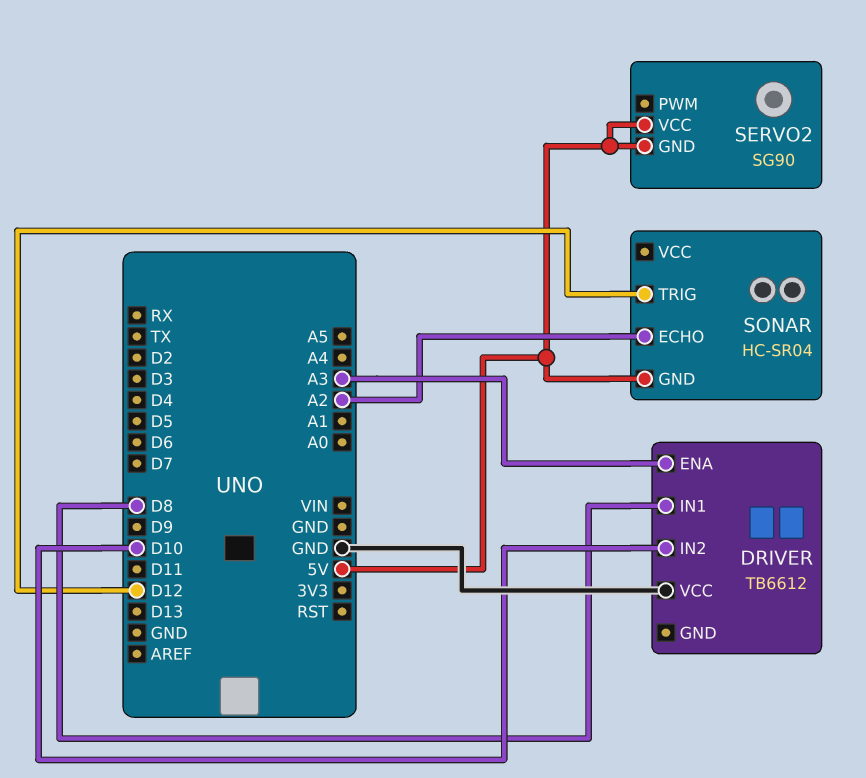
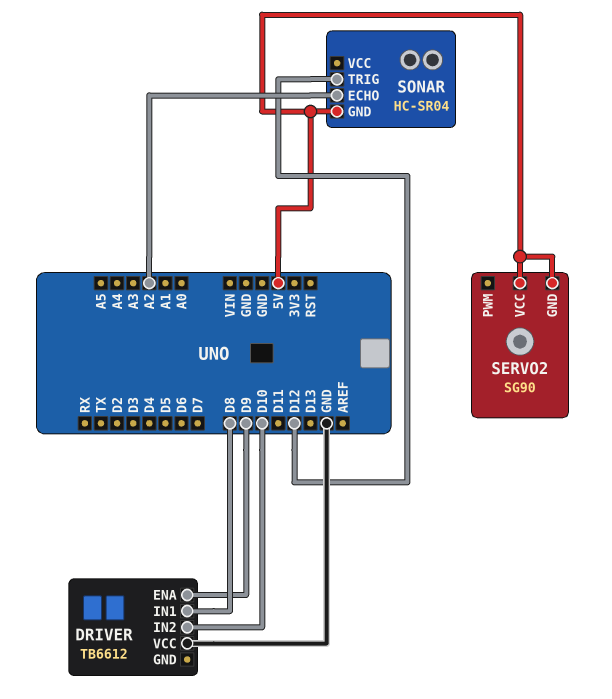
DRIVER pin ENA: A3 -> D9

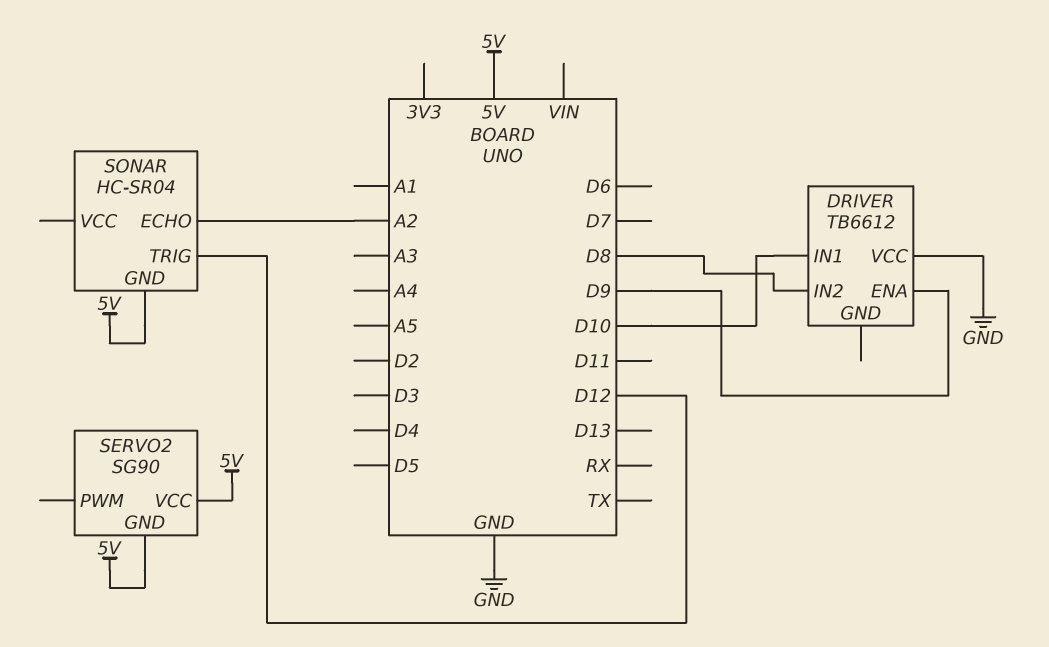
DRIVER pin IN1: D8 -> D10
DRIVER pin IN2: D10 -> D8

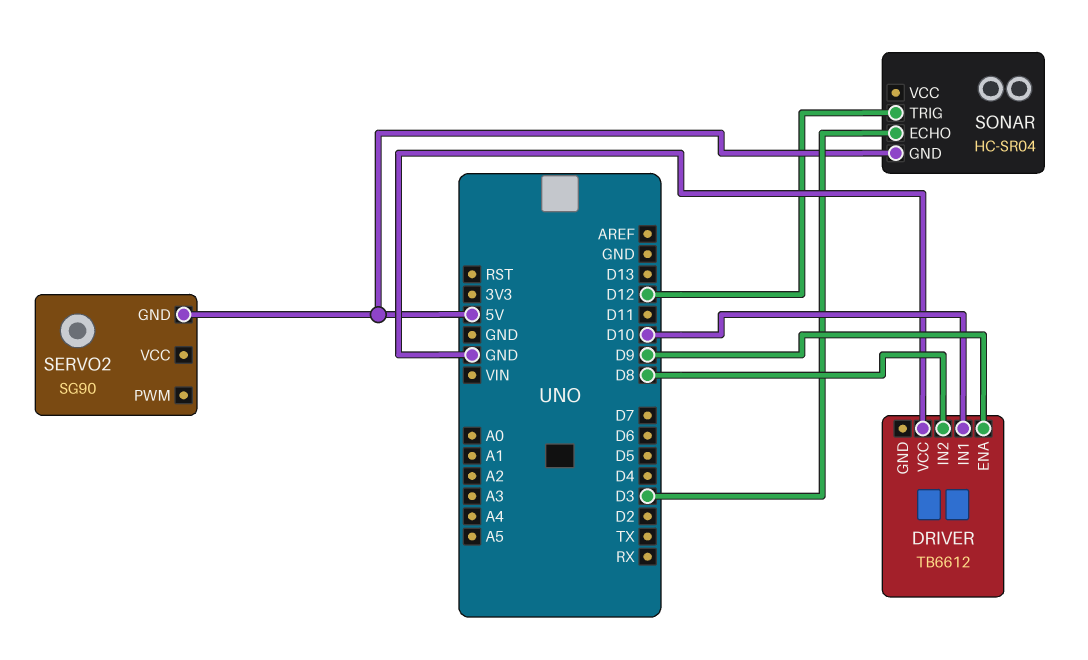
SERVO2 pin VCC: 5V -> none
SONAR pin ECHO: A2 -> D3

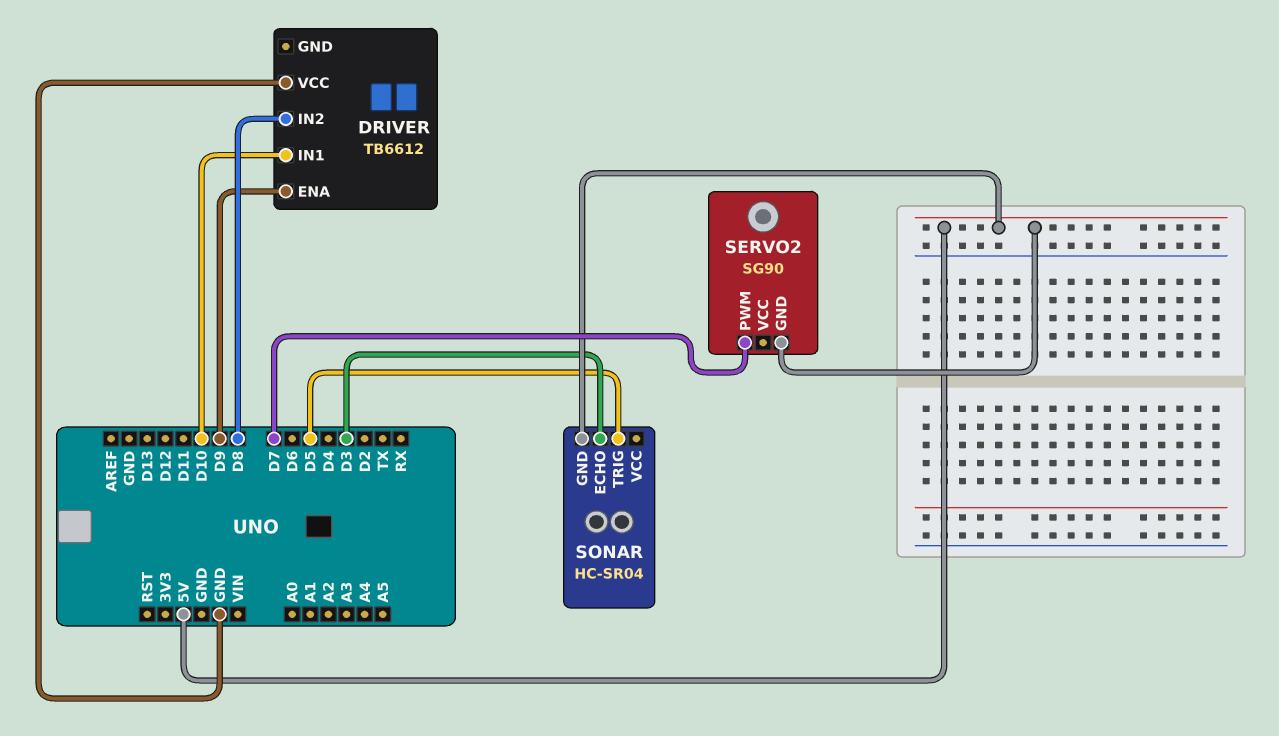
SERVO2 pin PWM: none -> D7
SONAR pin TRIG: D12 -> D5

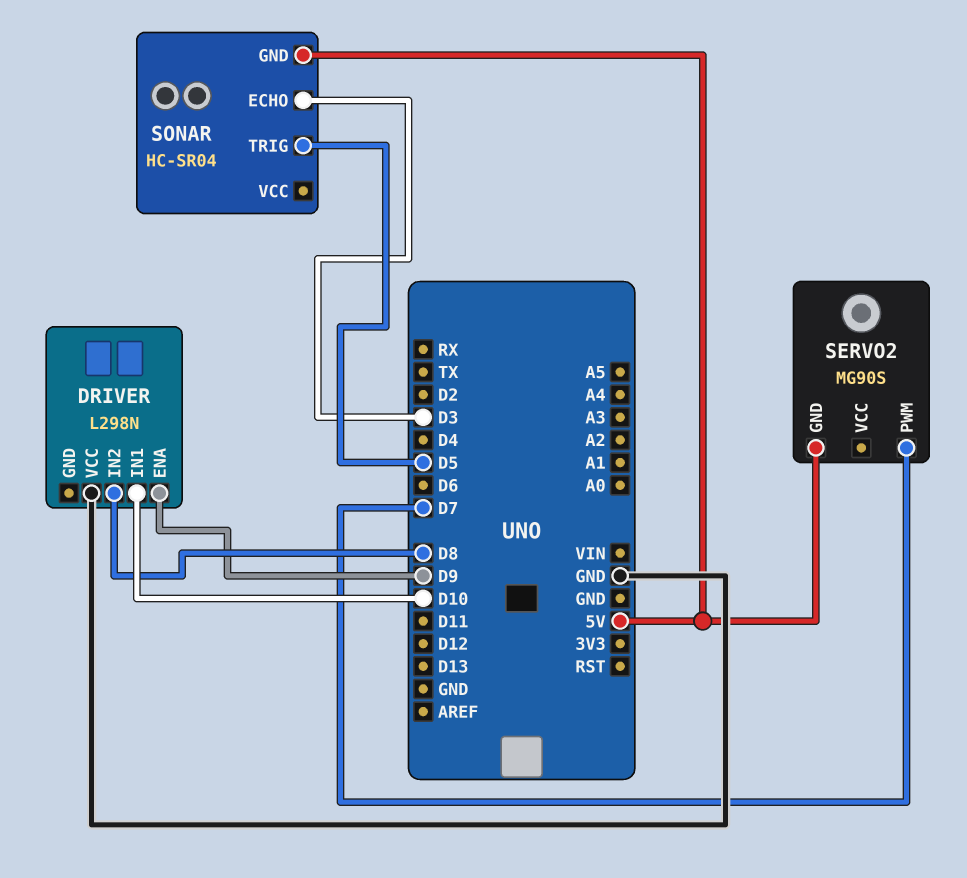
DRIVER: TB6612 -> L298N
SERVO2: SG90 -> MG90S

